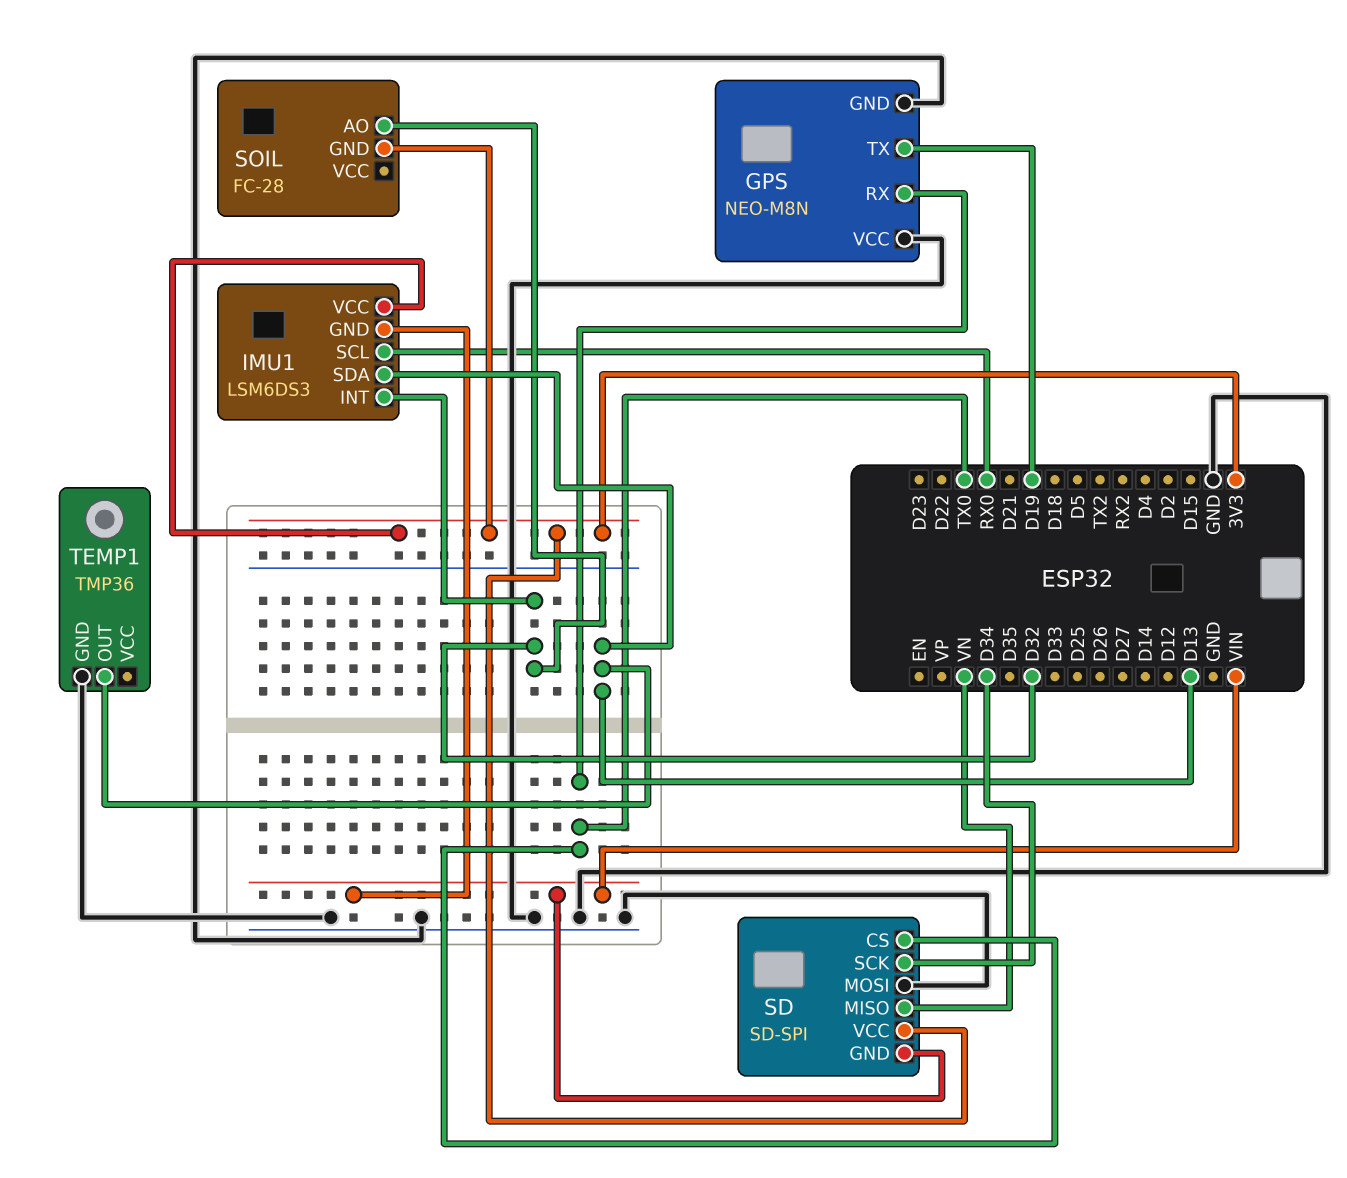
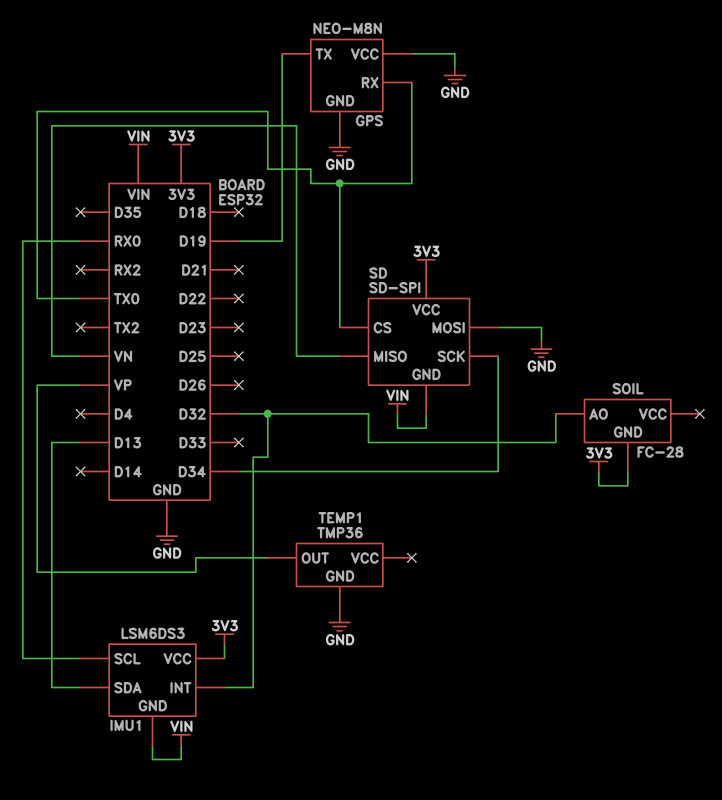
TEMP1 pin OUT: D13 -> VP

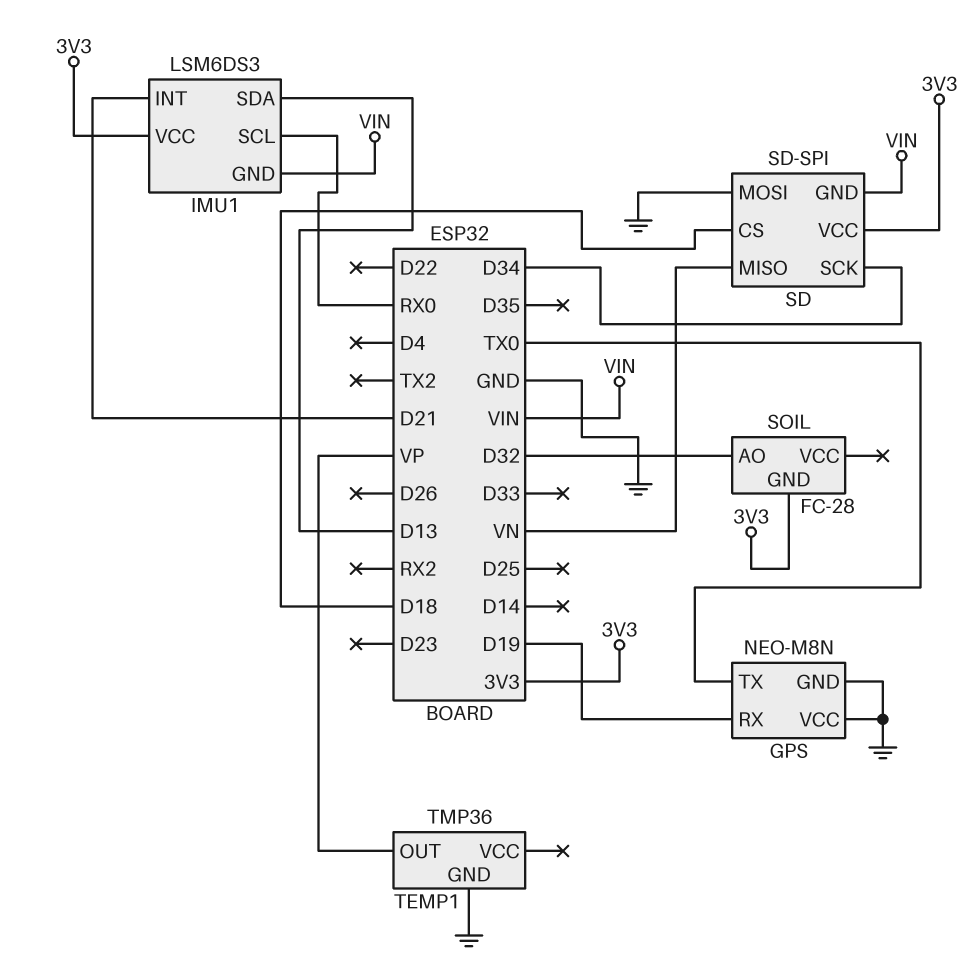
GPS pin RX: TX0 -> D19
GPS pin TX: D19 -> TX0
IMU1 pin INT: D32 -> D21
SD pin CS: TX0 -> D18

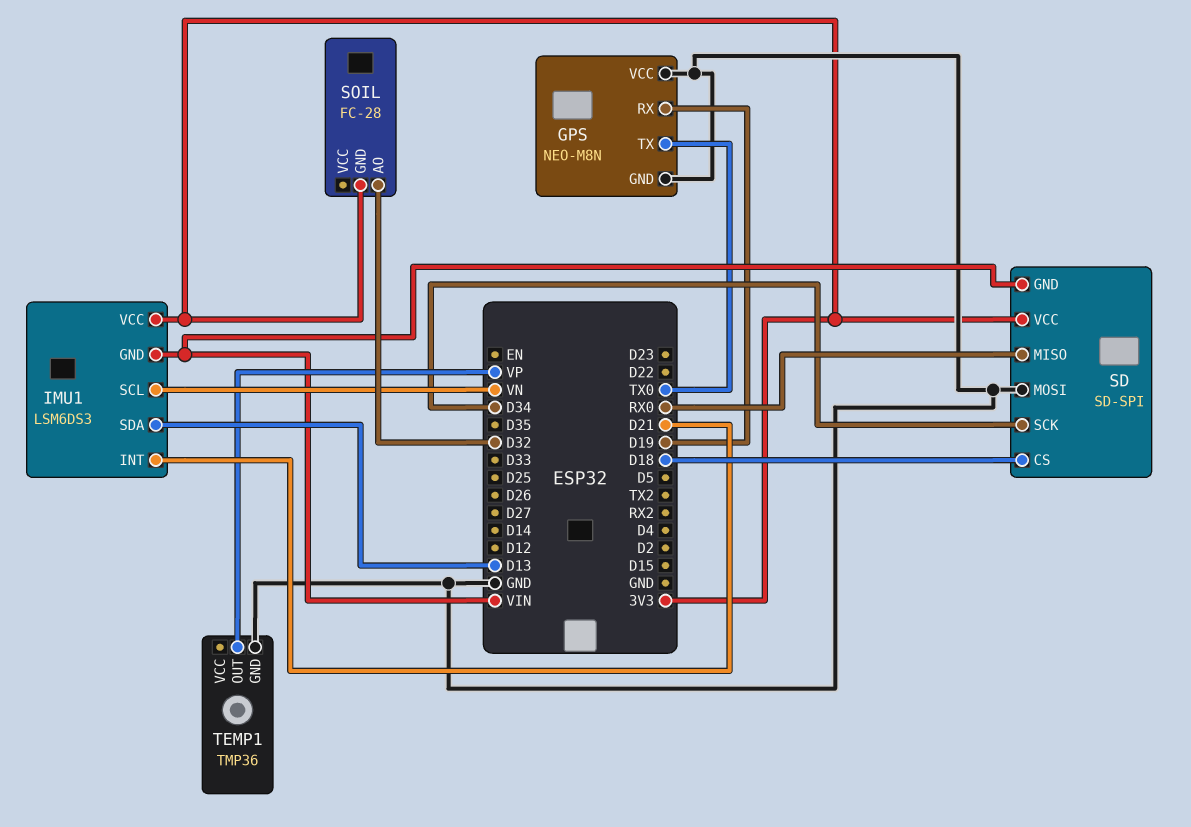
IMU1 pin SCL: RX0 -> VN
SD pin MISO: VN -> RX0

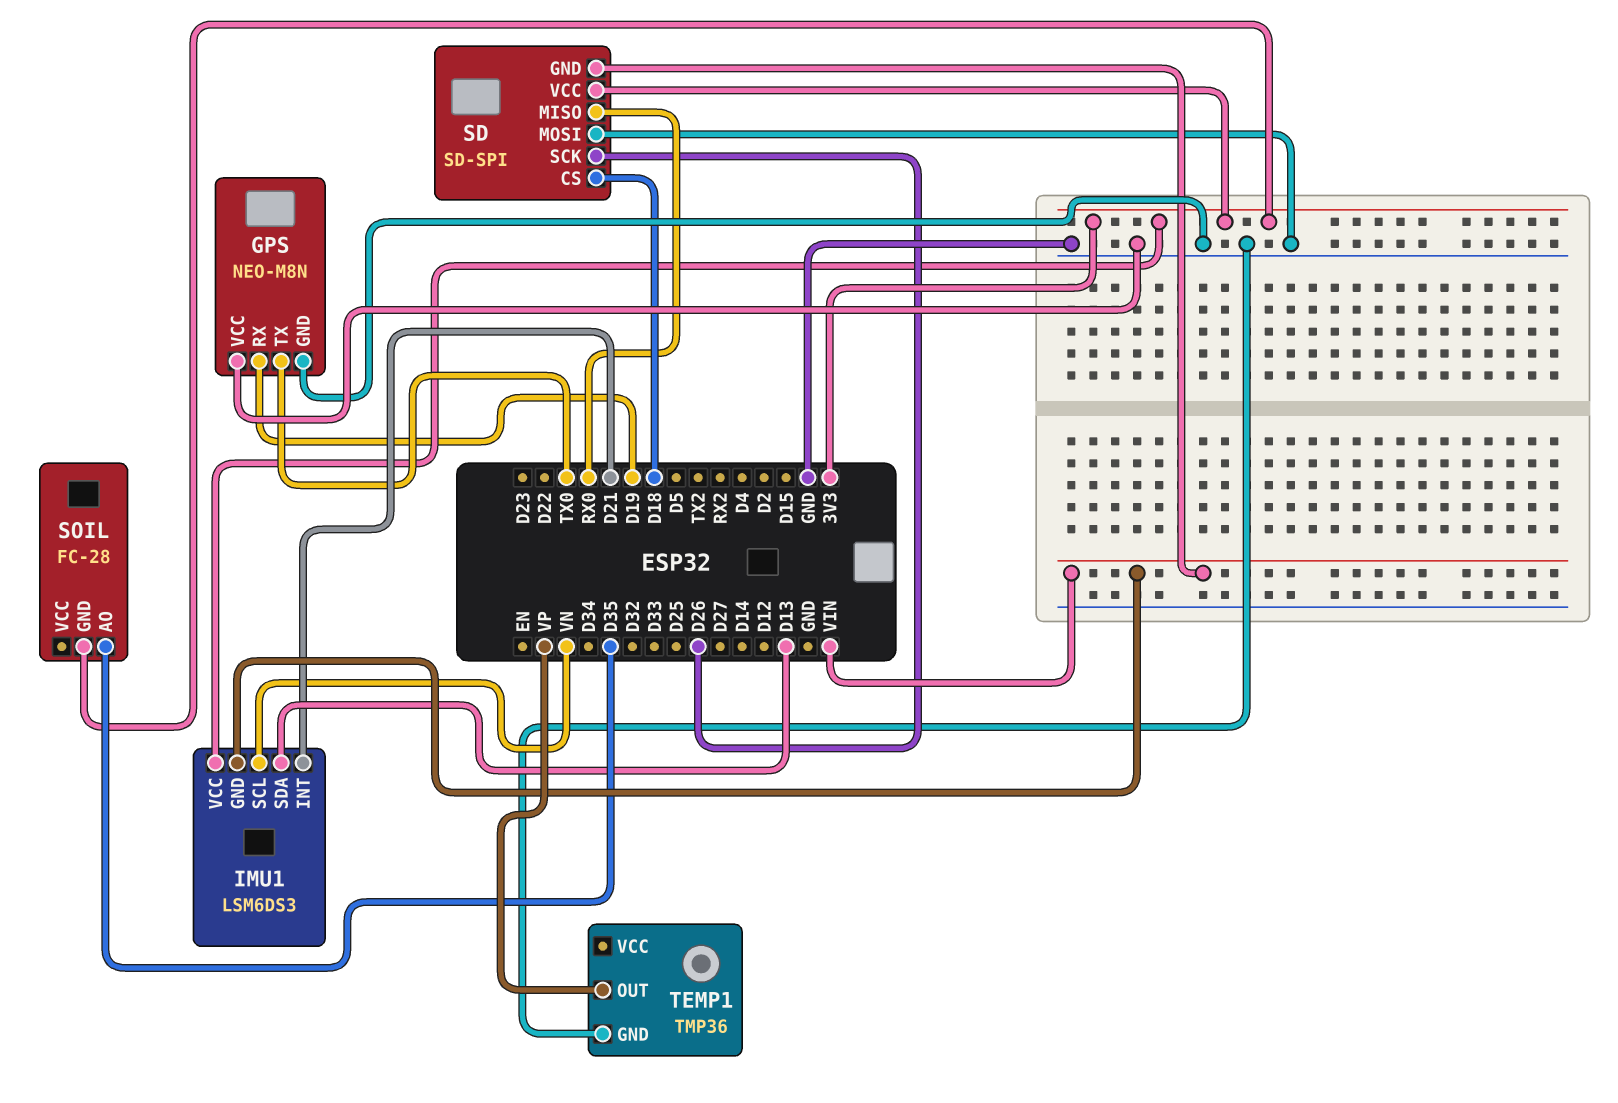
SD pin SCK: D34 -> D26
SOIL pin AO: D32 -> D35

